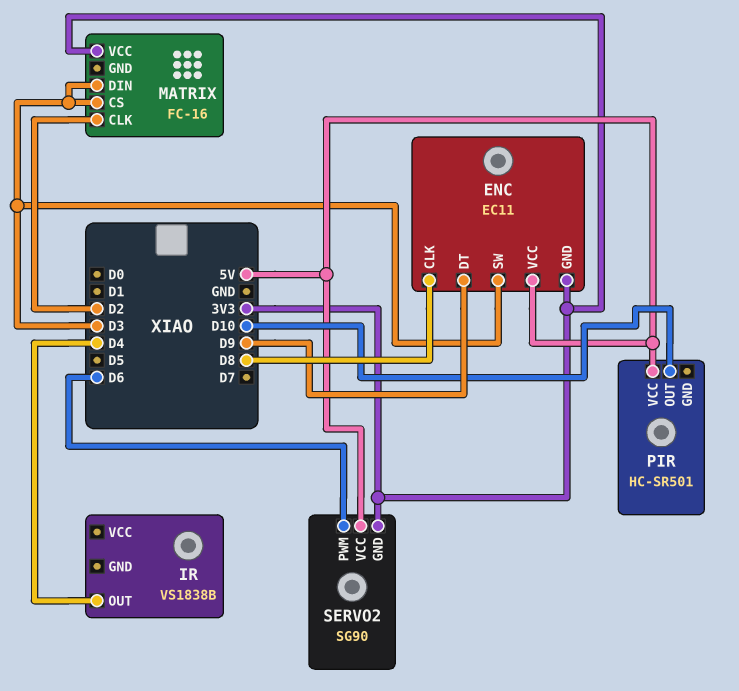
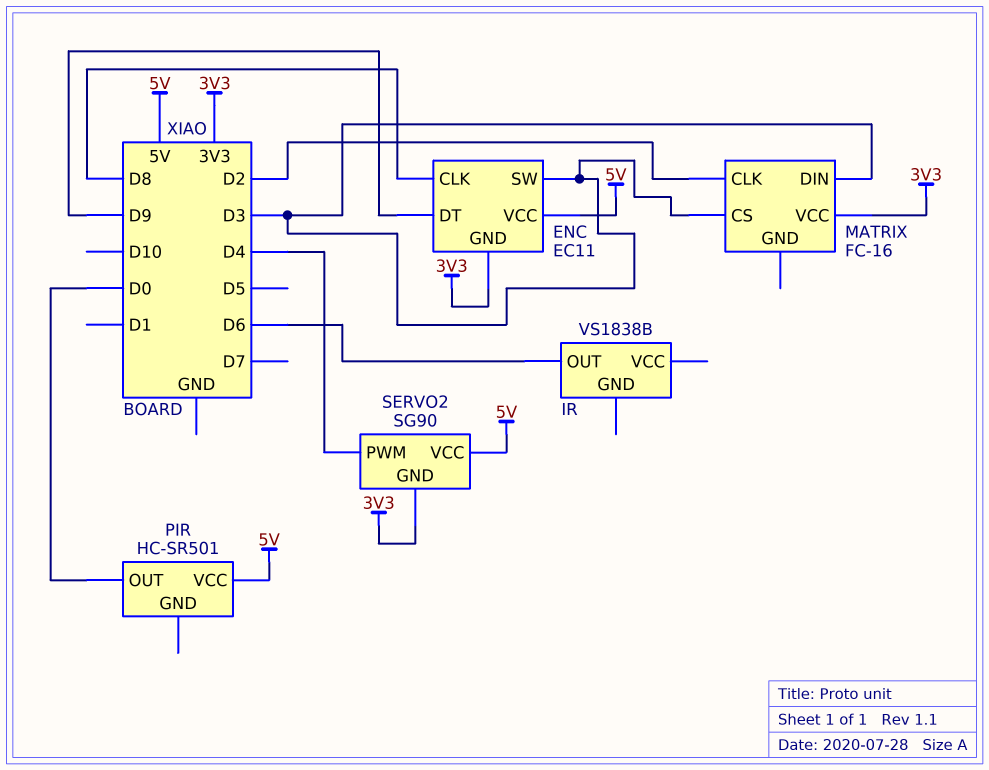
IR pin OUT: D4 -> D6
PIR pin OUT: D10 -> D0
SERVO2 pin PWM: D6 -> D4

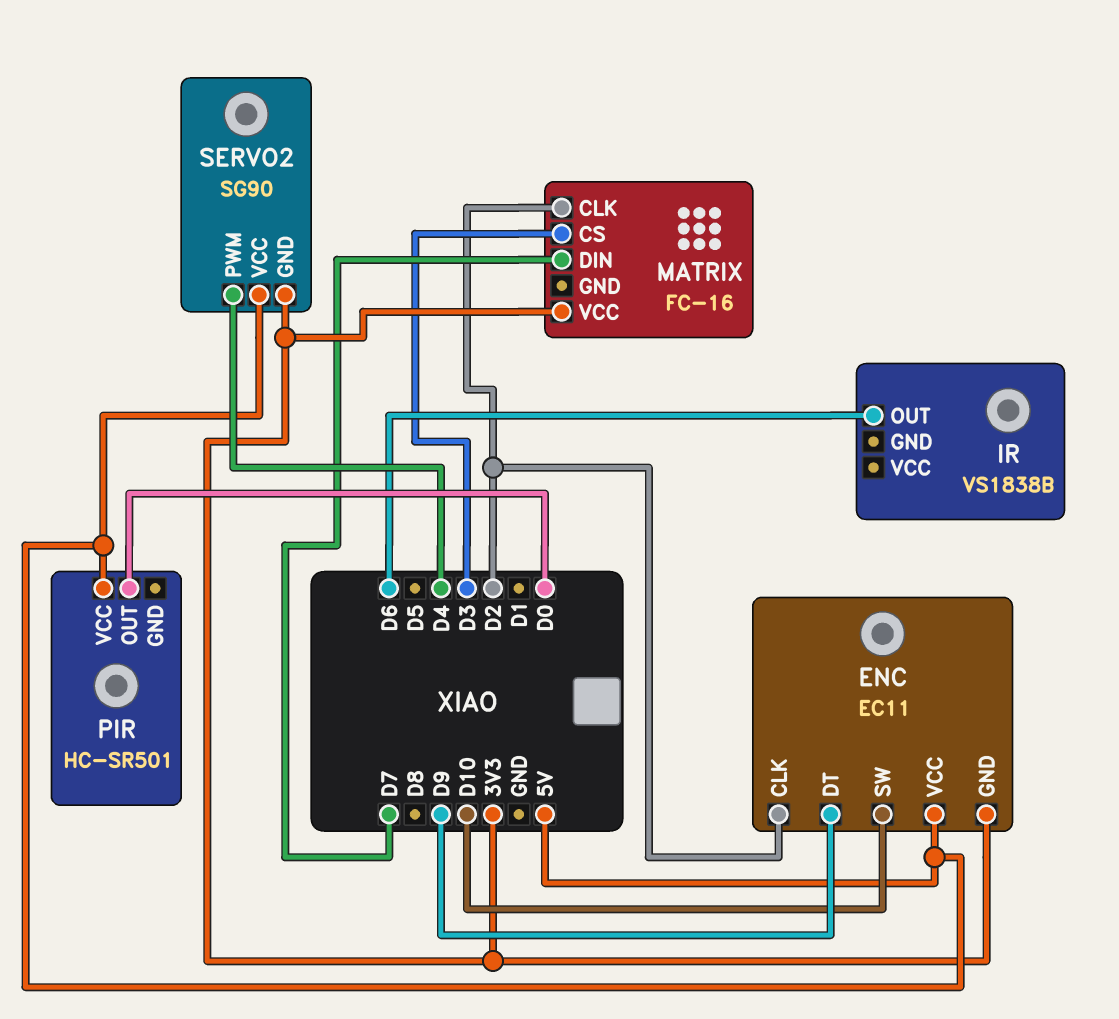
ENC pin CLK: D8 -> D2
ENC pin SW: D3 -> D10
MATRIX pin DIN: D3 -> D7

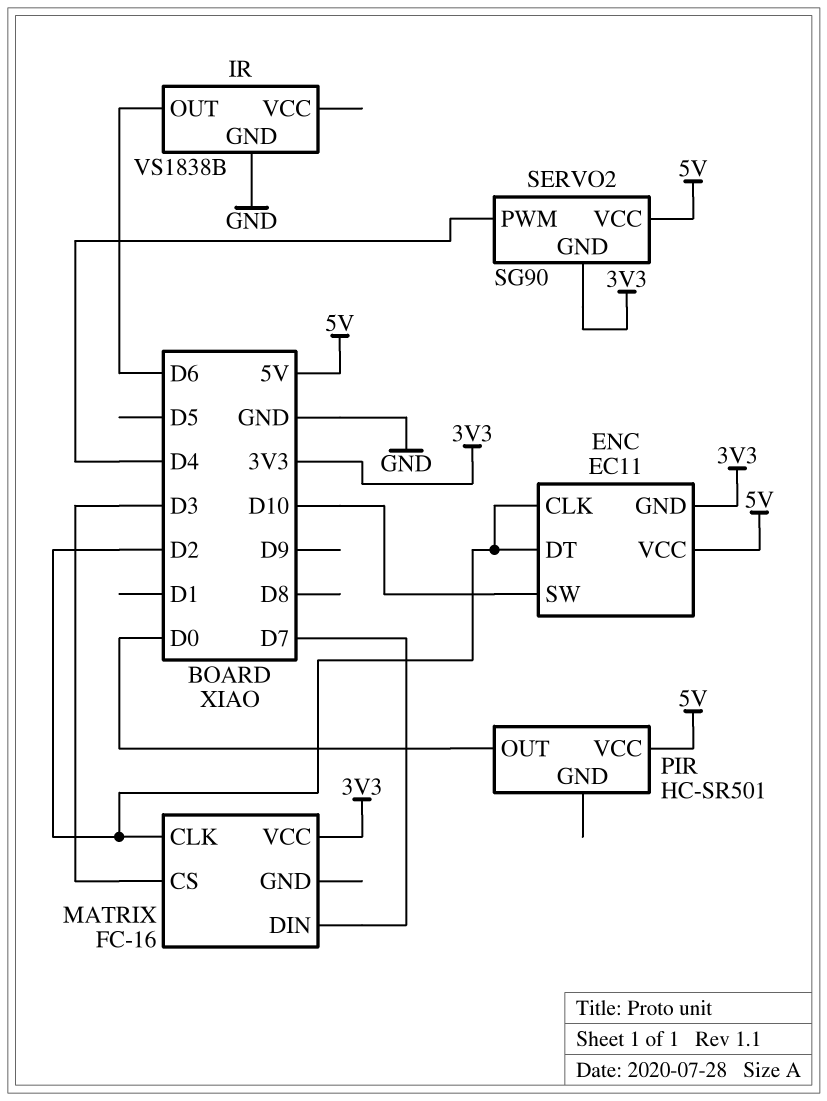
ENC pin DT: D9 -> D2
IR pin GND: none -> GND

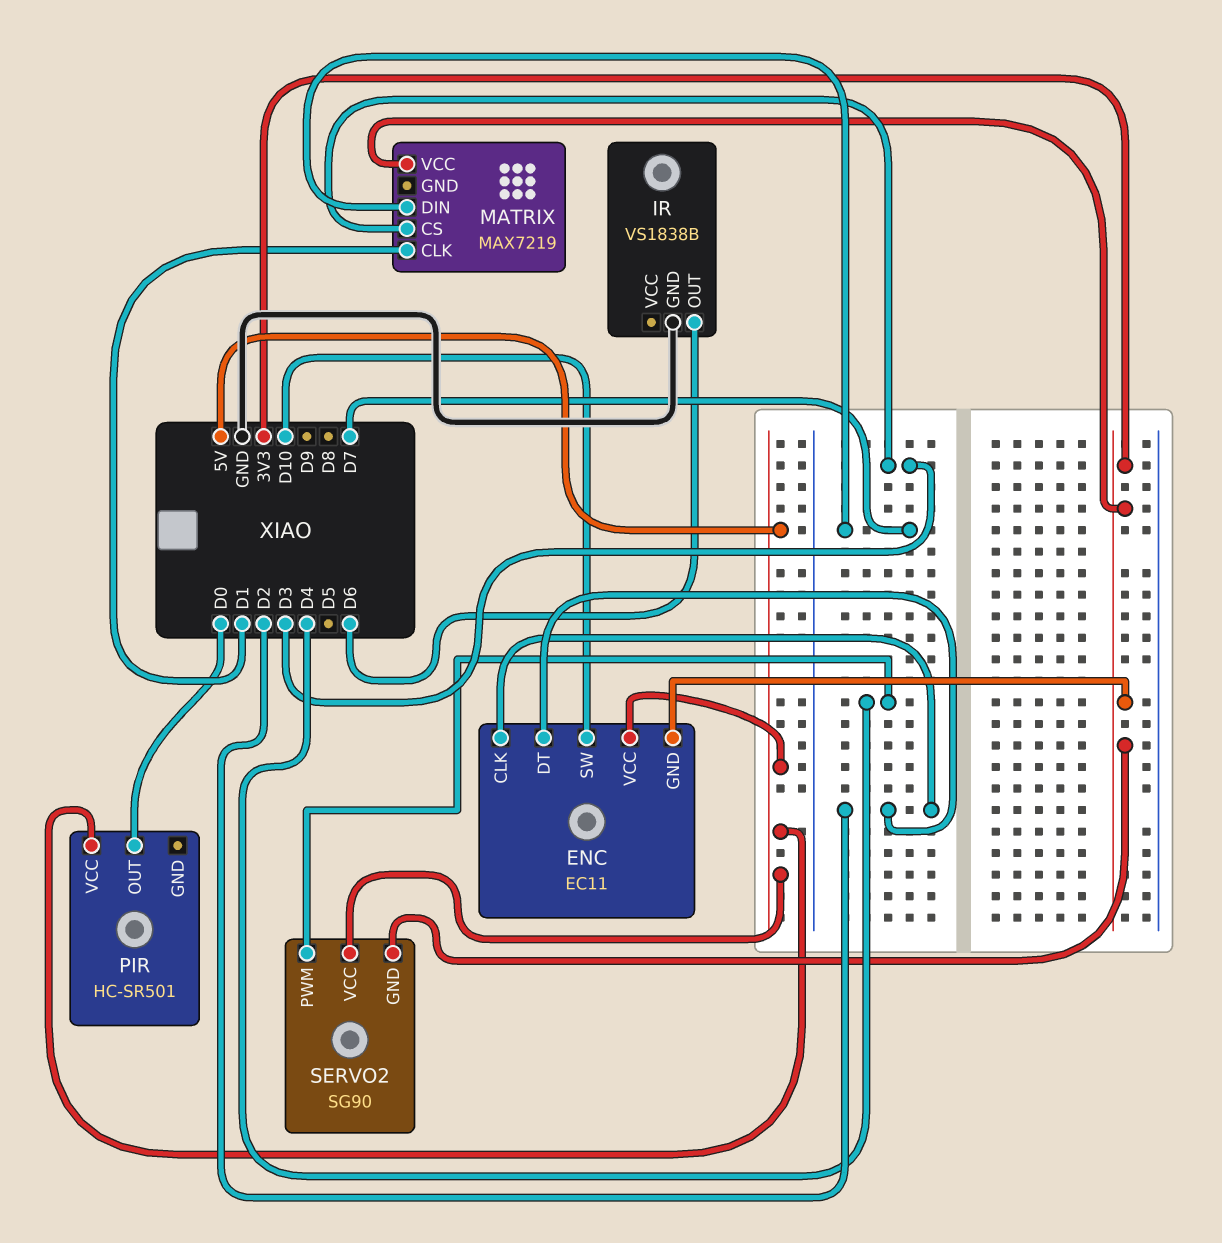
MATRIX: FC-16 -> MAX7219
MATRIX pin CLK: D2 -> D1

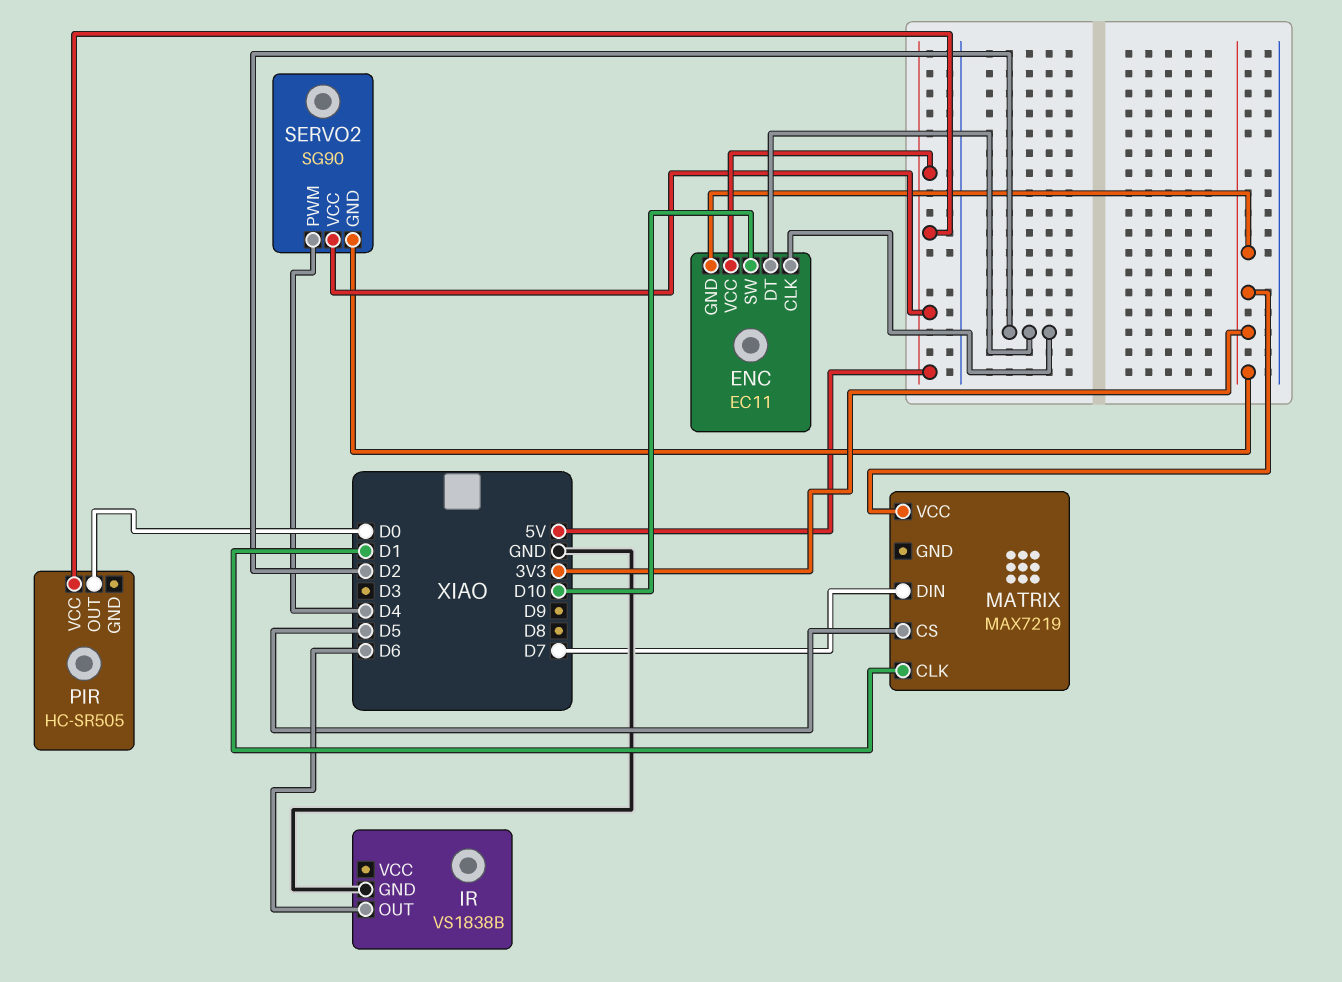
MATRIX pin CS: D3 -> D5
PIR: HC-SR501 -> HC-SR505

